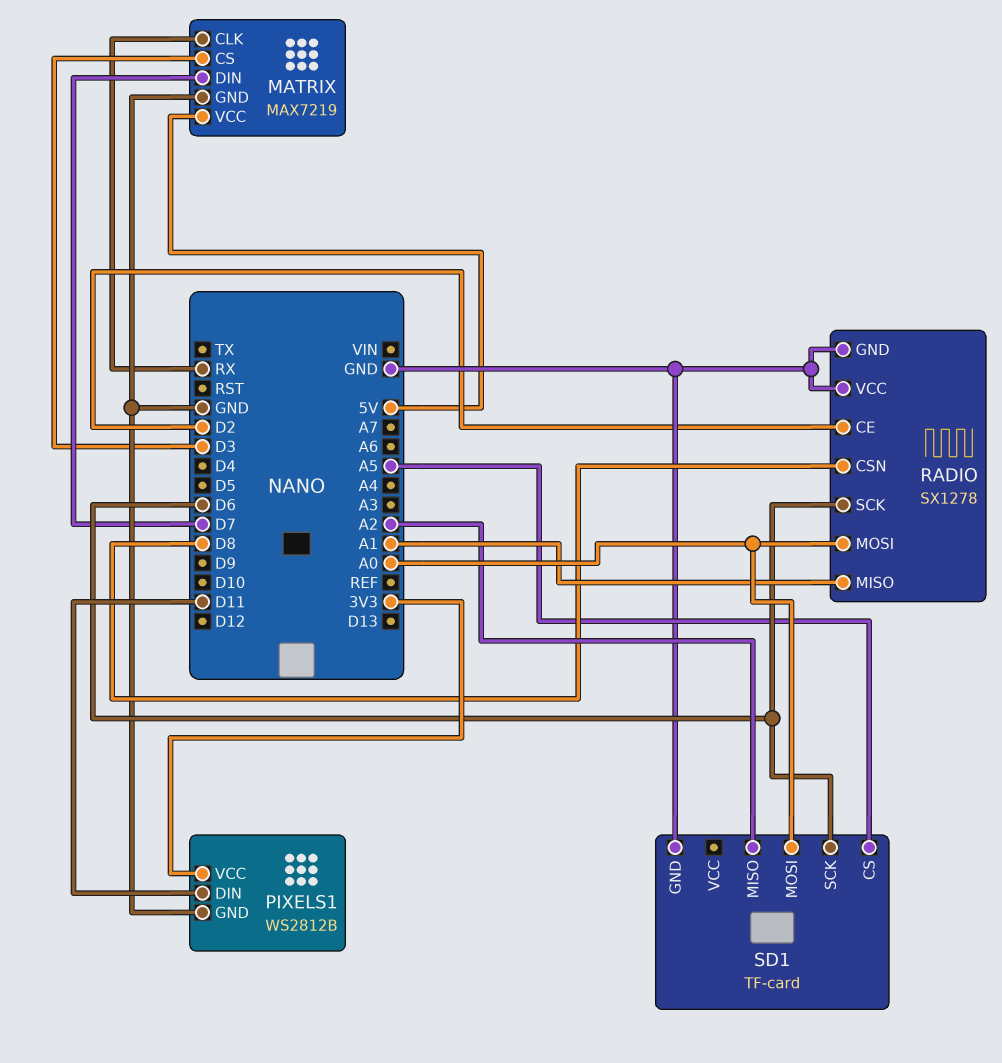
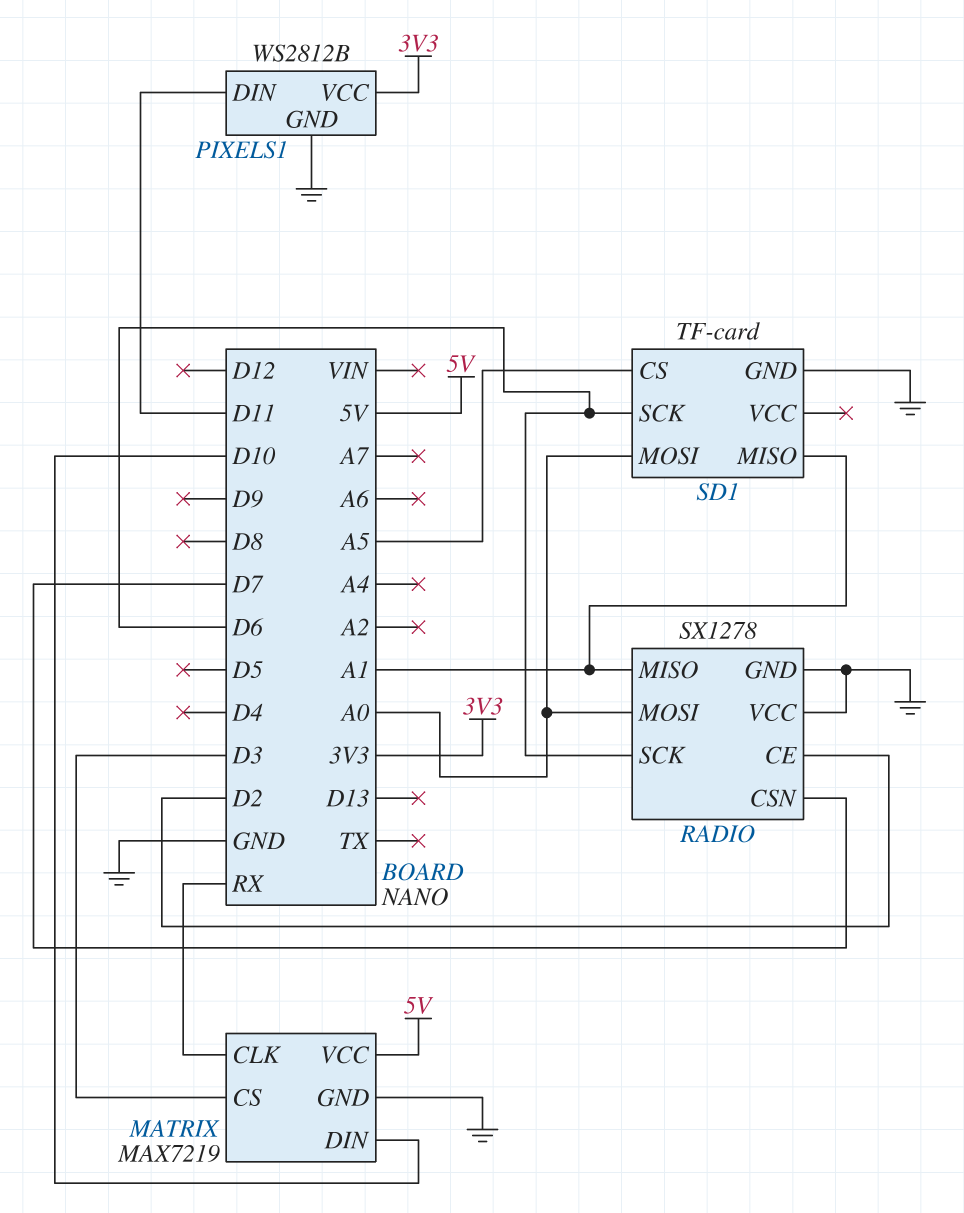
MATRIX pin DIN: D7 -> D10
RADIO pin CSN: D8 -> D7
SD1 pin MISO: A2 -> A1

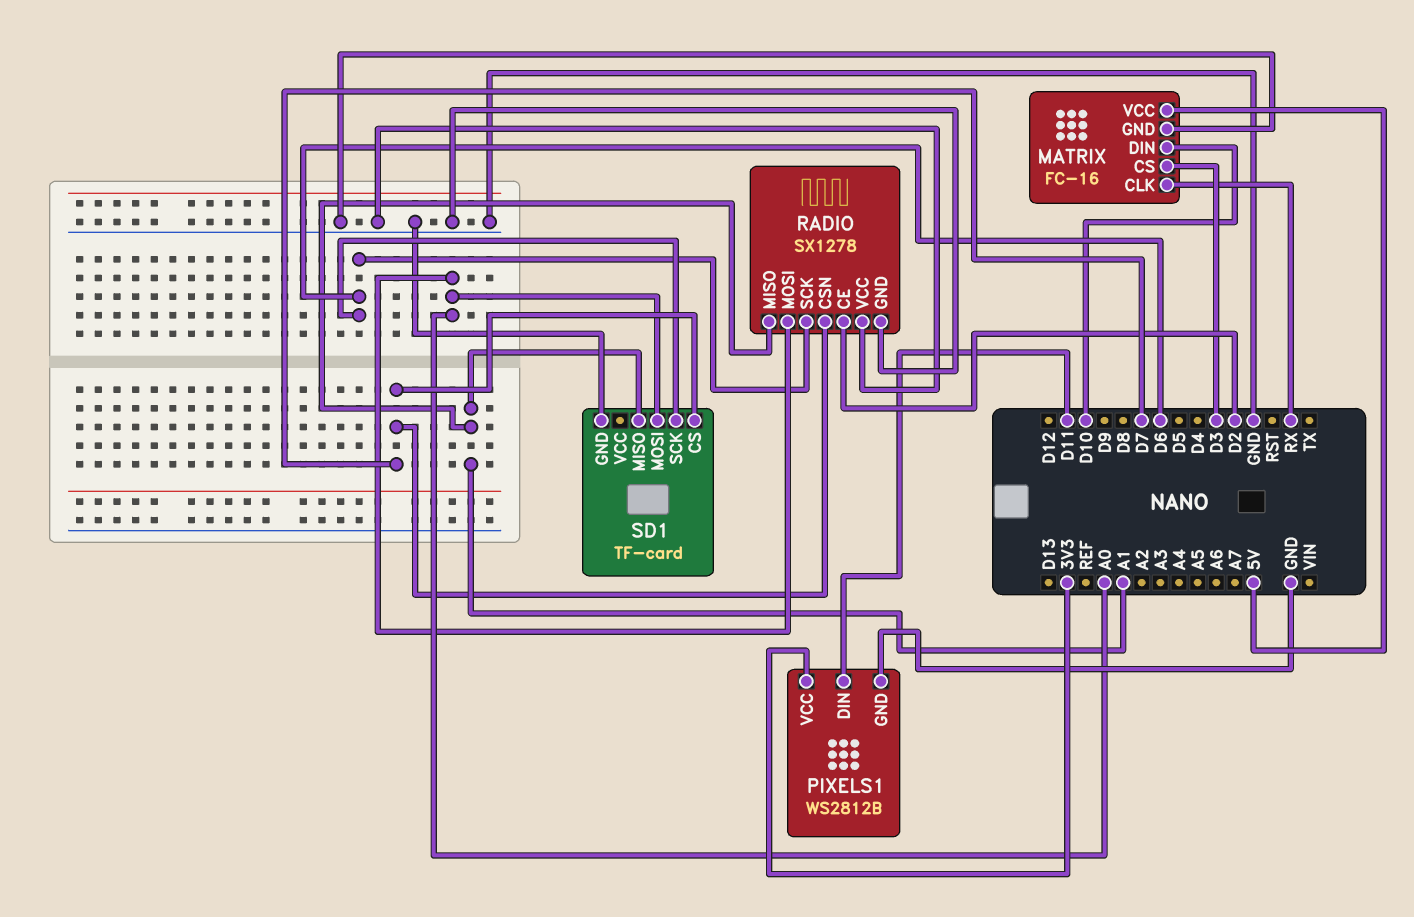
MATRIX: MAX7219 -> FC-16
SD1 pin CS: A5 -> D7

